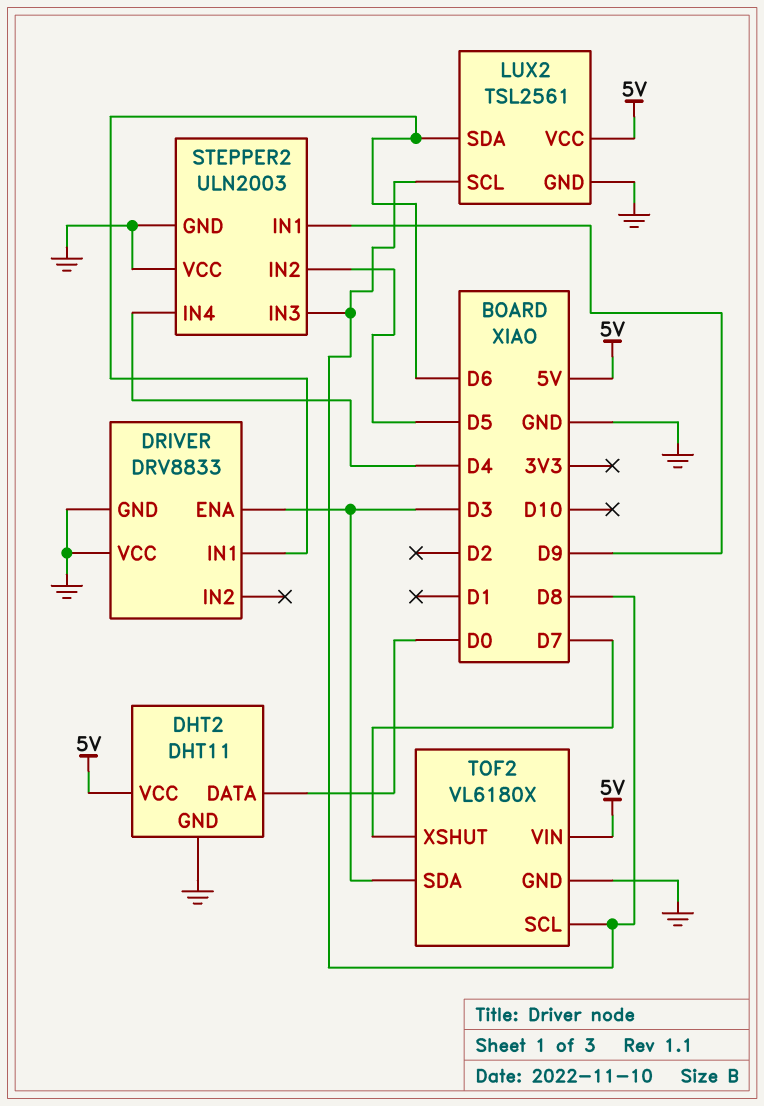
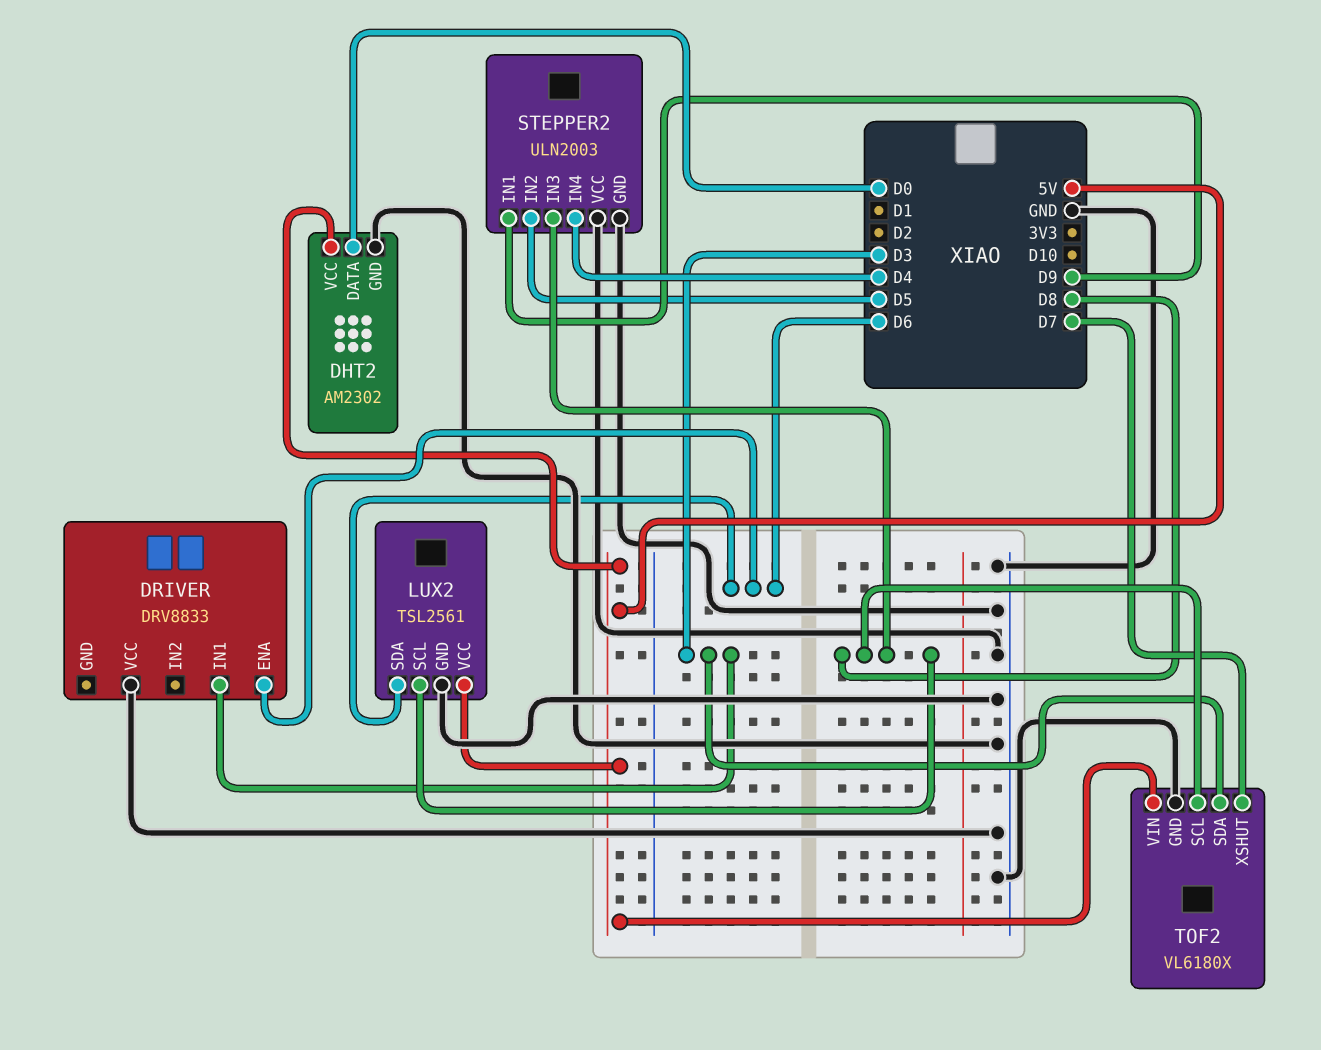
DHT2: DHT11 -> AM2302
DRIVER pin ENA: D3 -> D6
DRIVER pin GND: GND -> none
DRIVER pin IN1: D6 -> D3

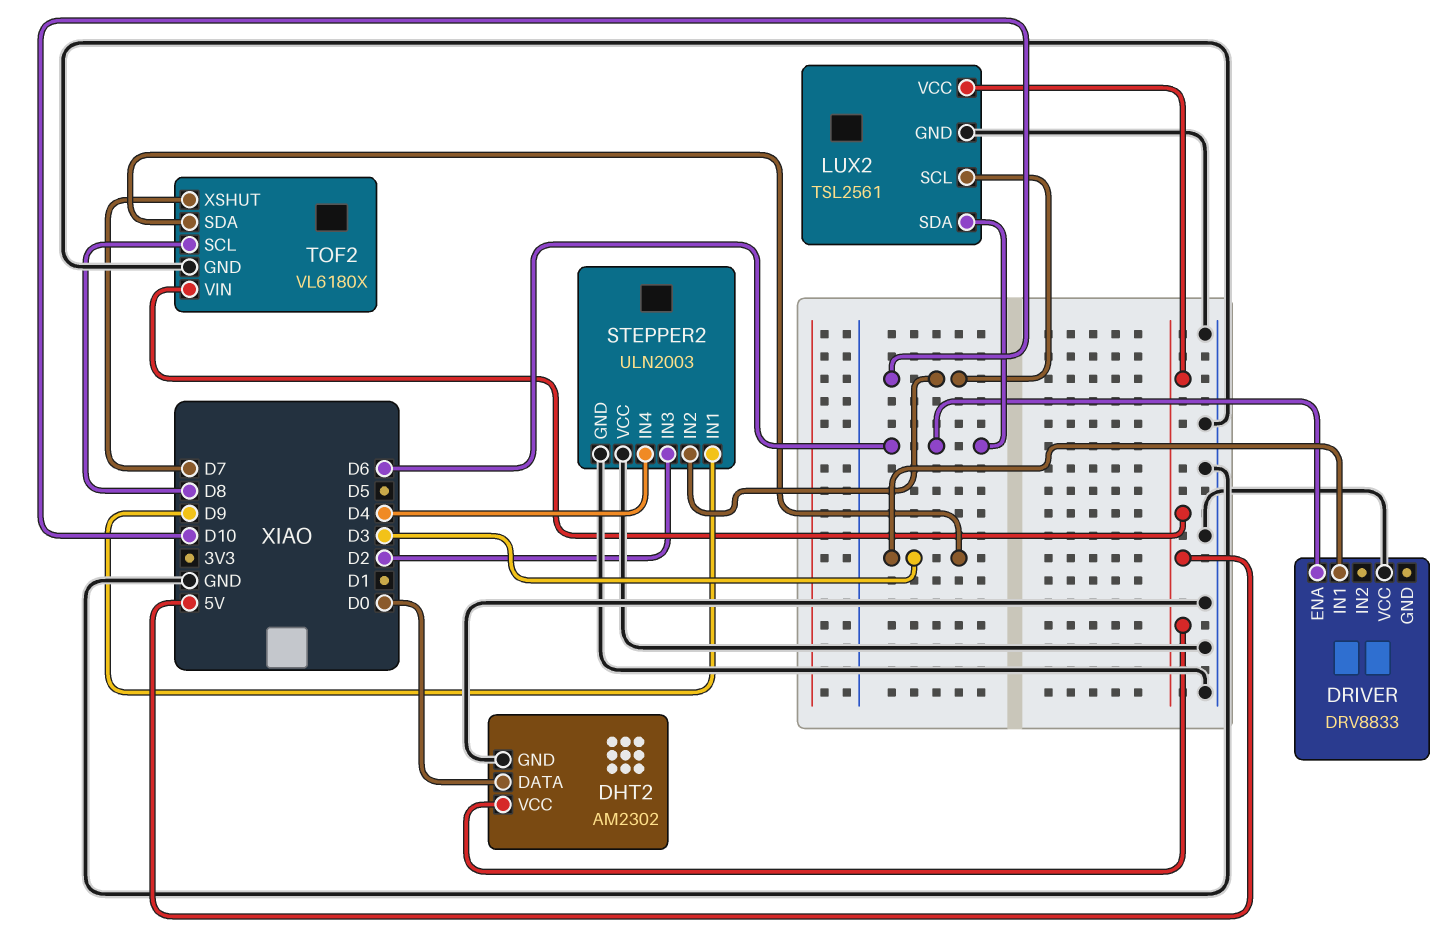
LUX2 pin SCL: D8 -> D10
STEPPER2 pin IN2: D5 -> D10
STEPPER2 pin IN3: D8 -> D2

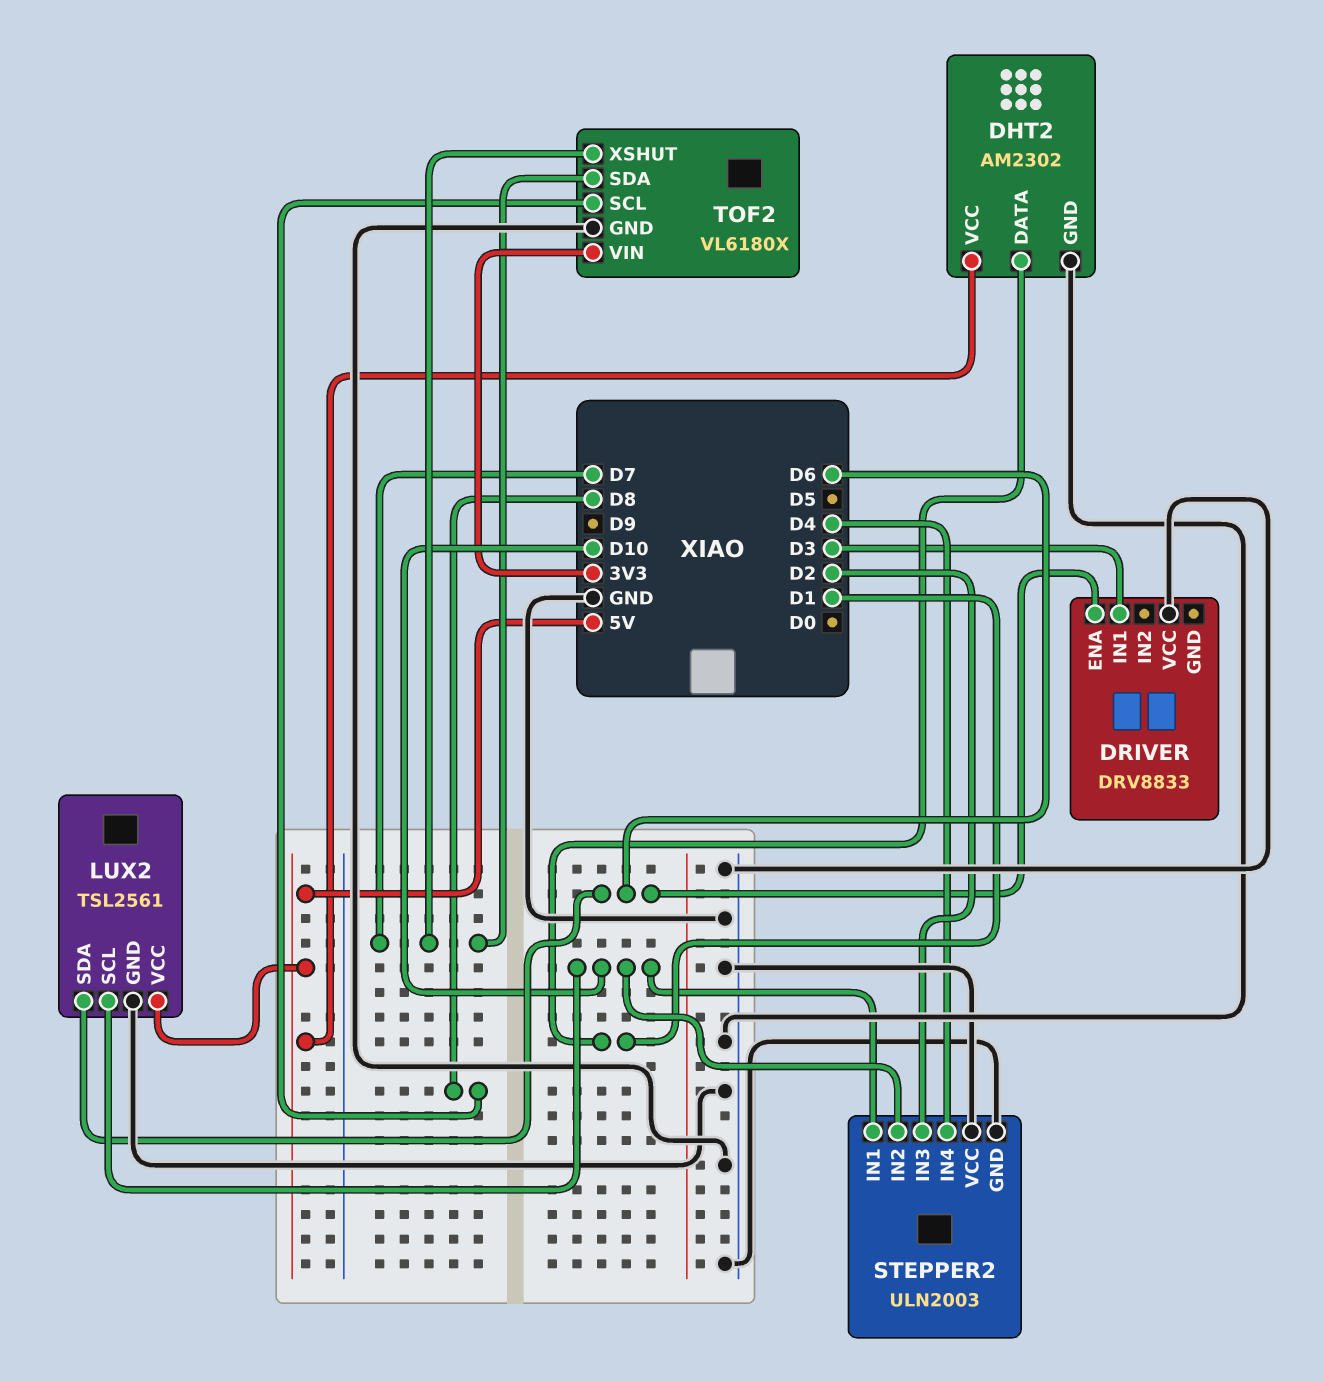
DHT2 pin DATA: D0 -> D1
STEPPER2 pin IN1: D9 -> D10
TOF2 pin SDA: D3 -> D7
TOF2 pin VIN: 5V -> 3V3

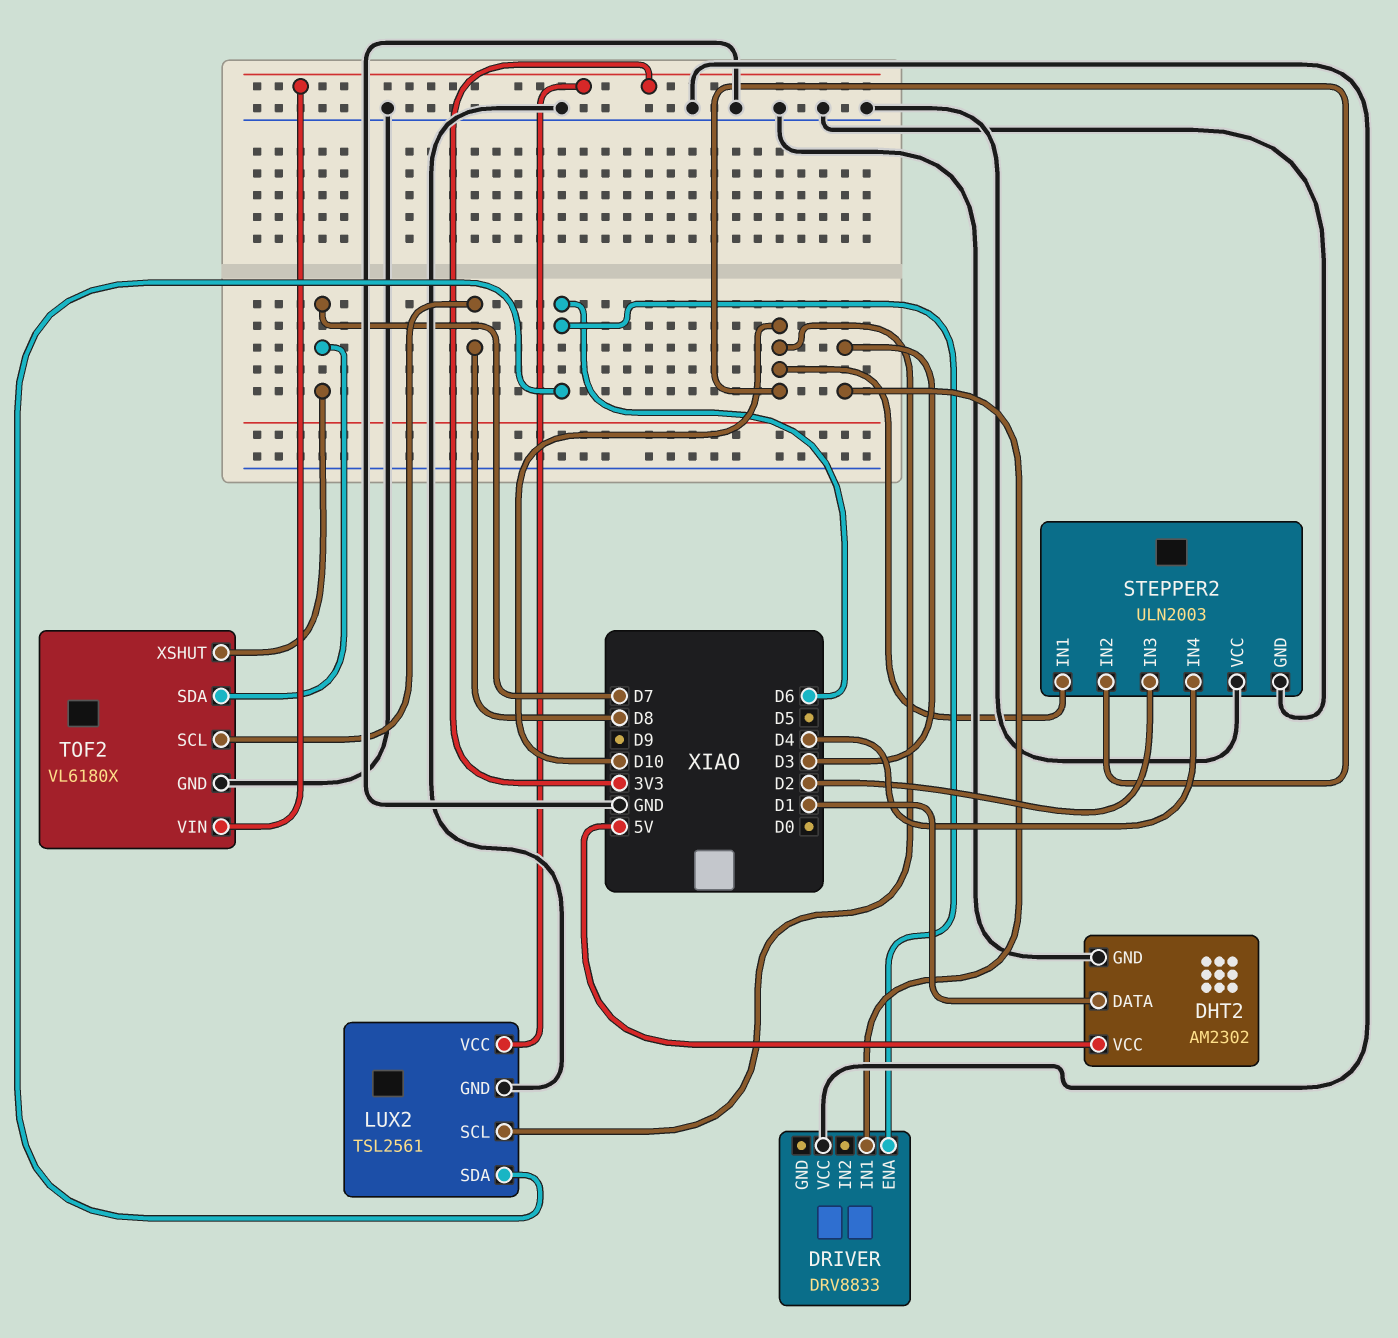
LUX2 pin VCC: 5V -> 3V3

